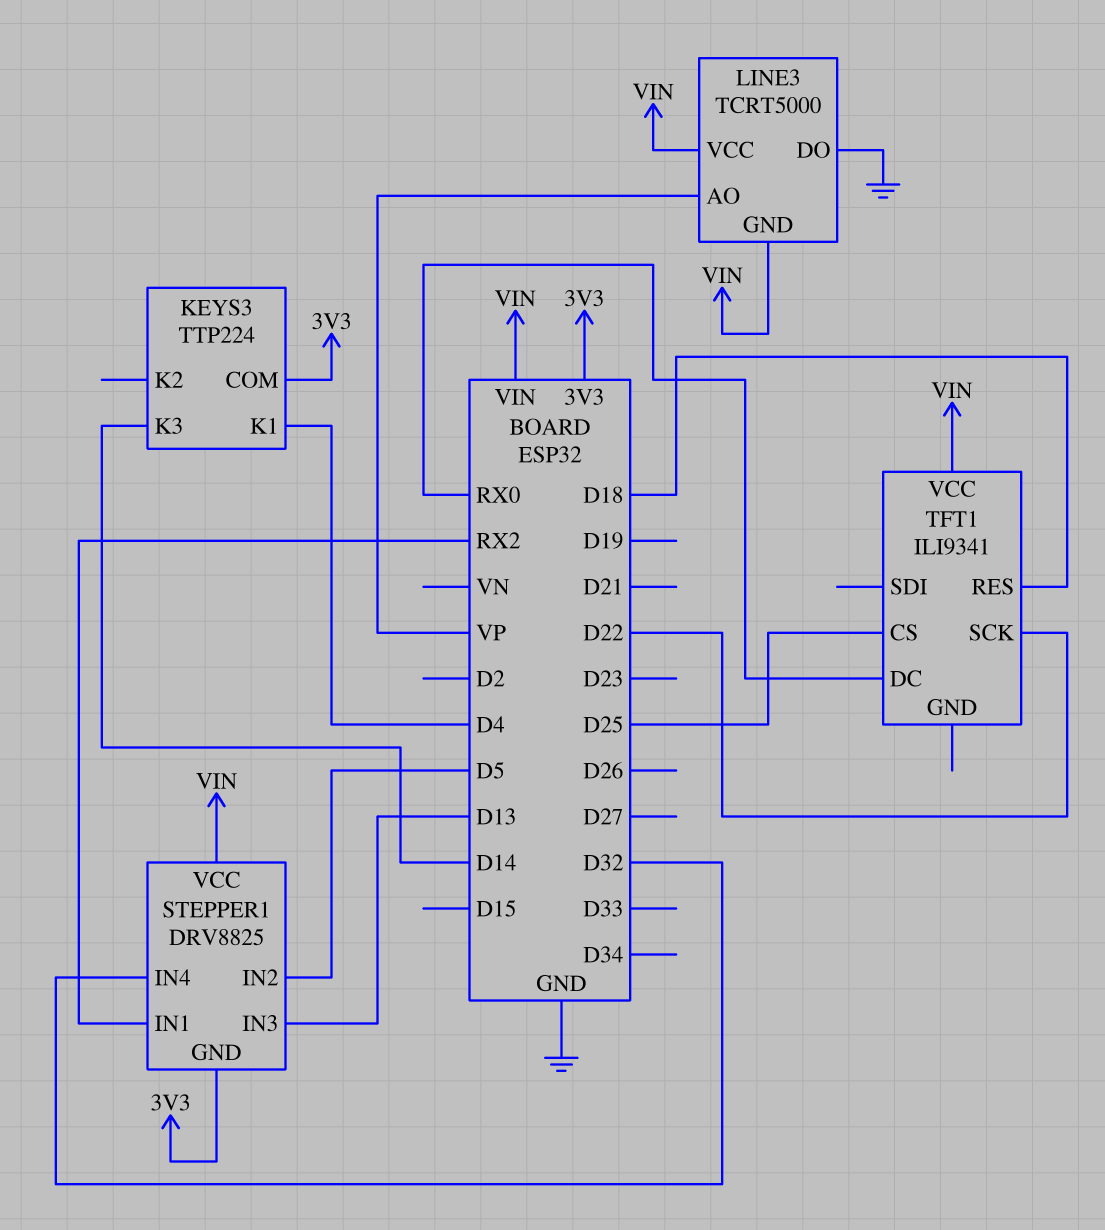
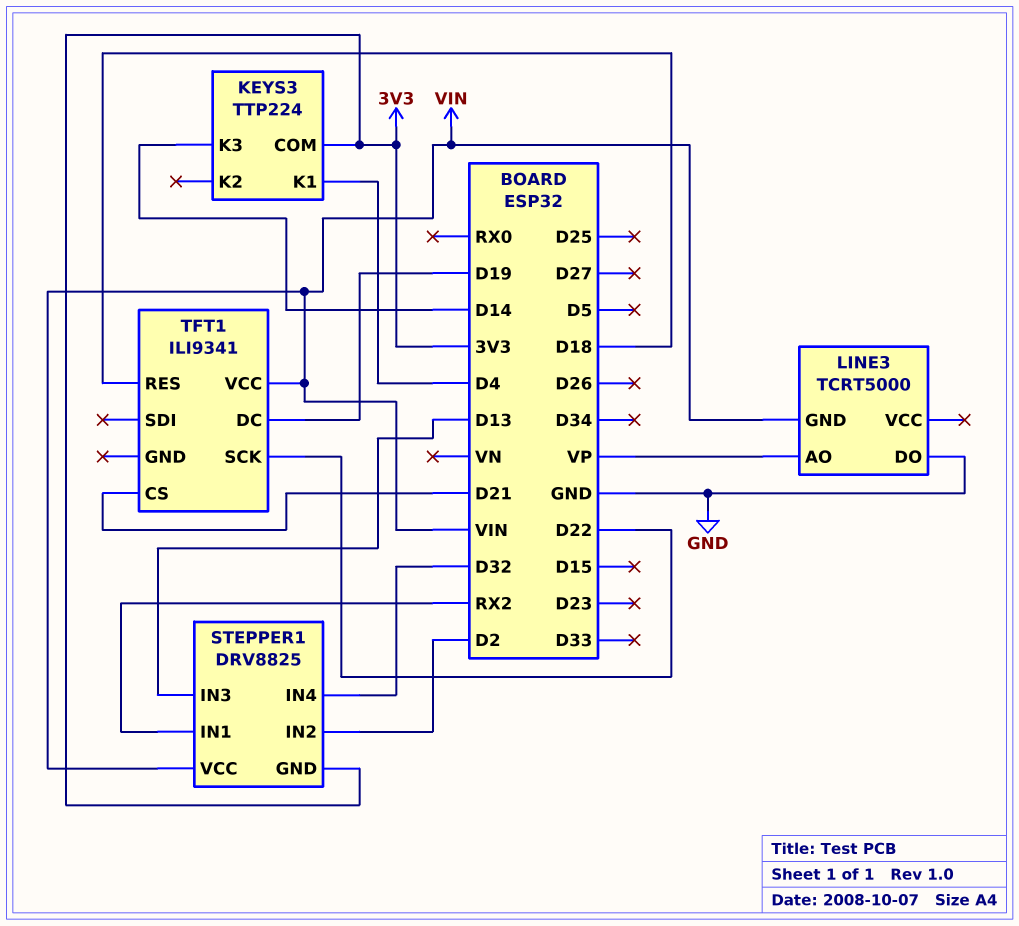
LINE3 pin VCC: VIN -> none
STEPPER1 pin IN2: D5 -> D2
TFT1 pin CS: D25 -> D21
TFT1 pin DC: RX0 -> D19

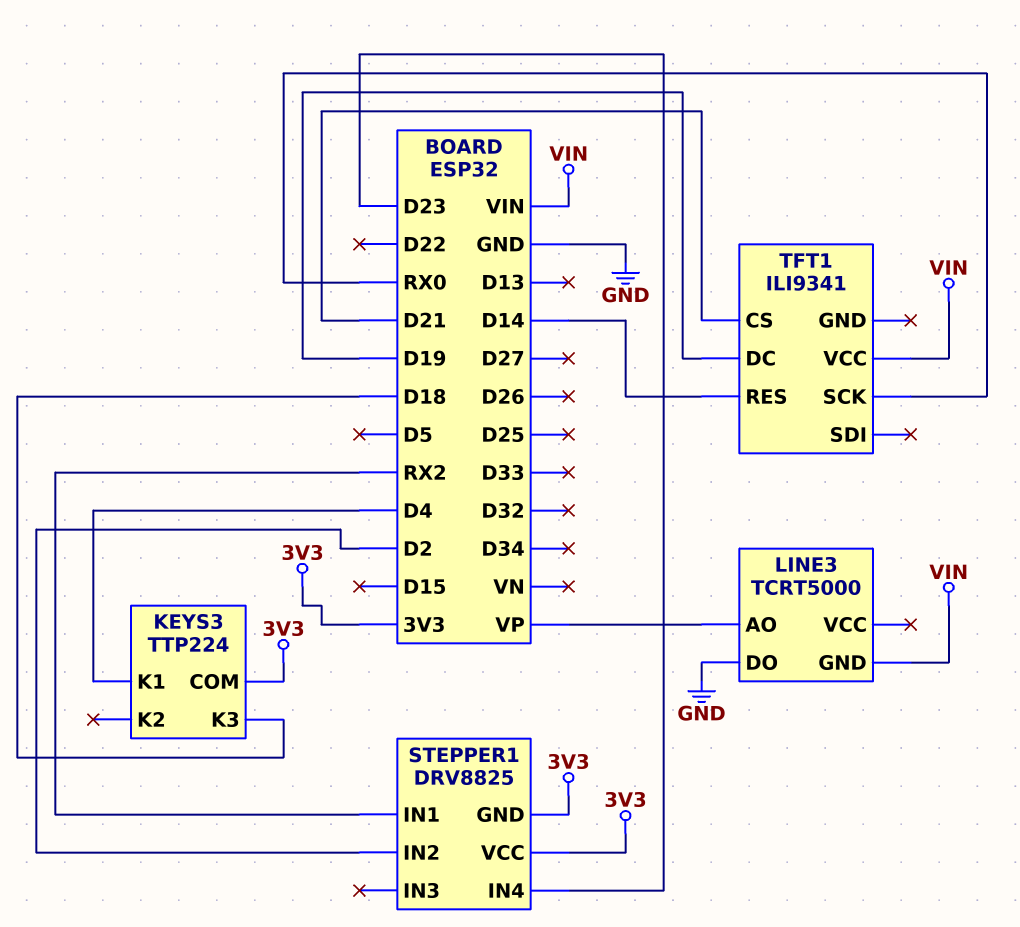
KEYS3 pin K3: D14 -> D18
STEPPER1 pin IN3: D13 -> none
STEPPER1 pin IN4: D32 -> D23
STEPPER1 pin VCC: VIN -> 3V3
TFT1 pin RES: D18 -> D14
TFT1 pin SCK: D22 -> RX0

